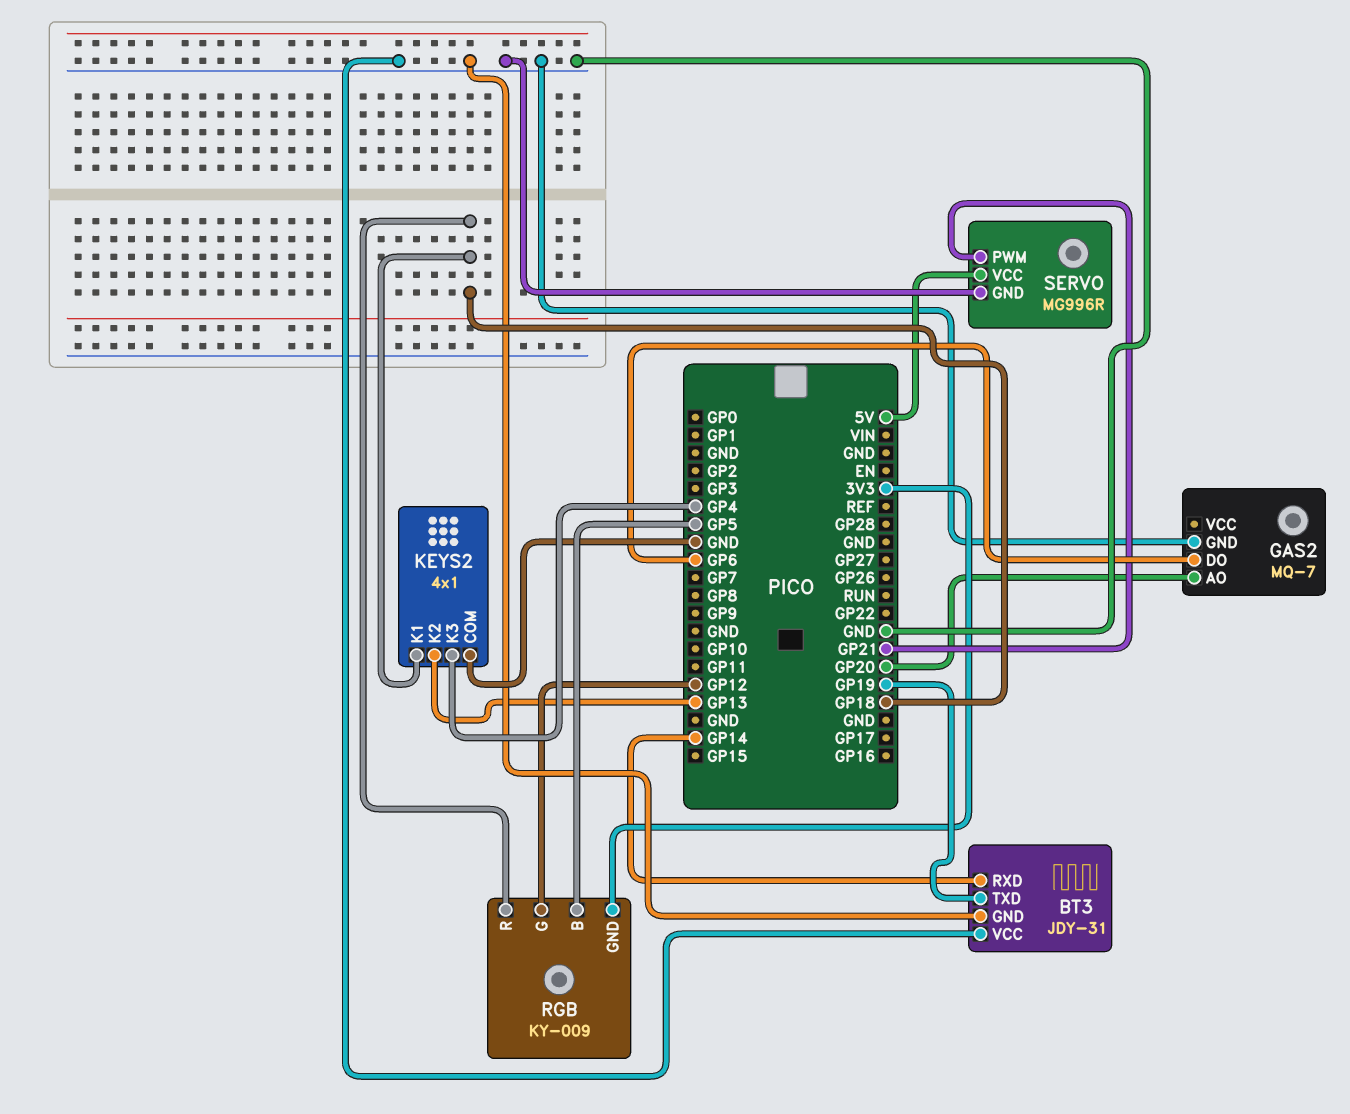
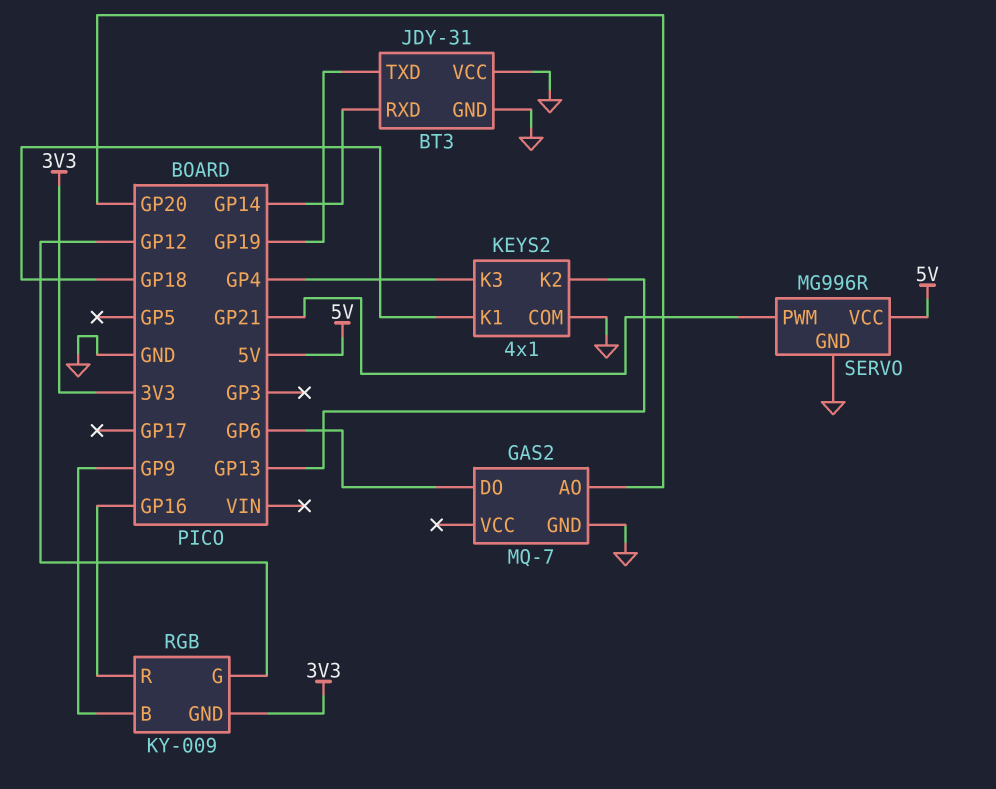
RGB pin B: GP5 -> GP9
RGB pin R: GP18 -> GP16

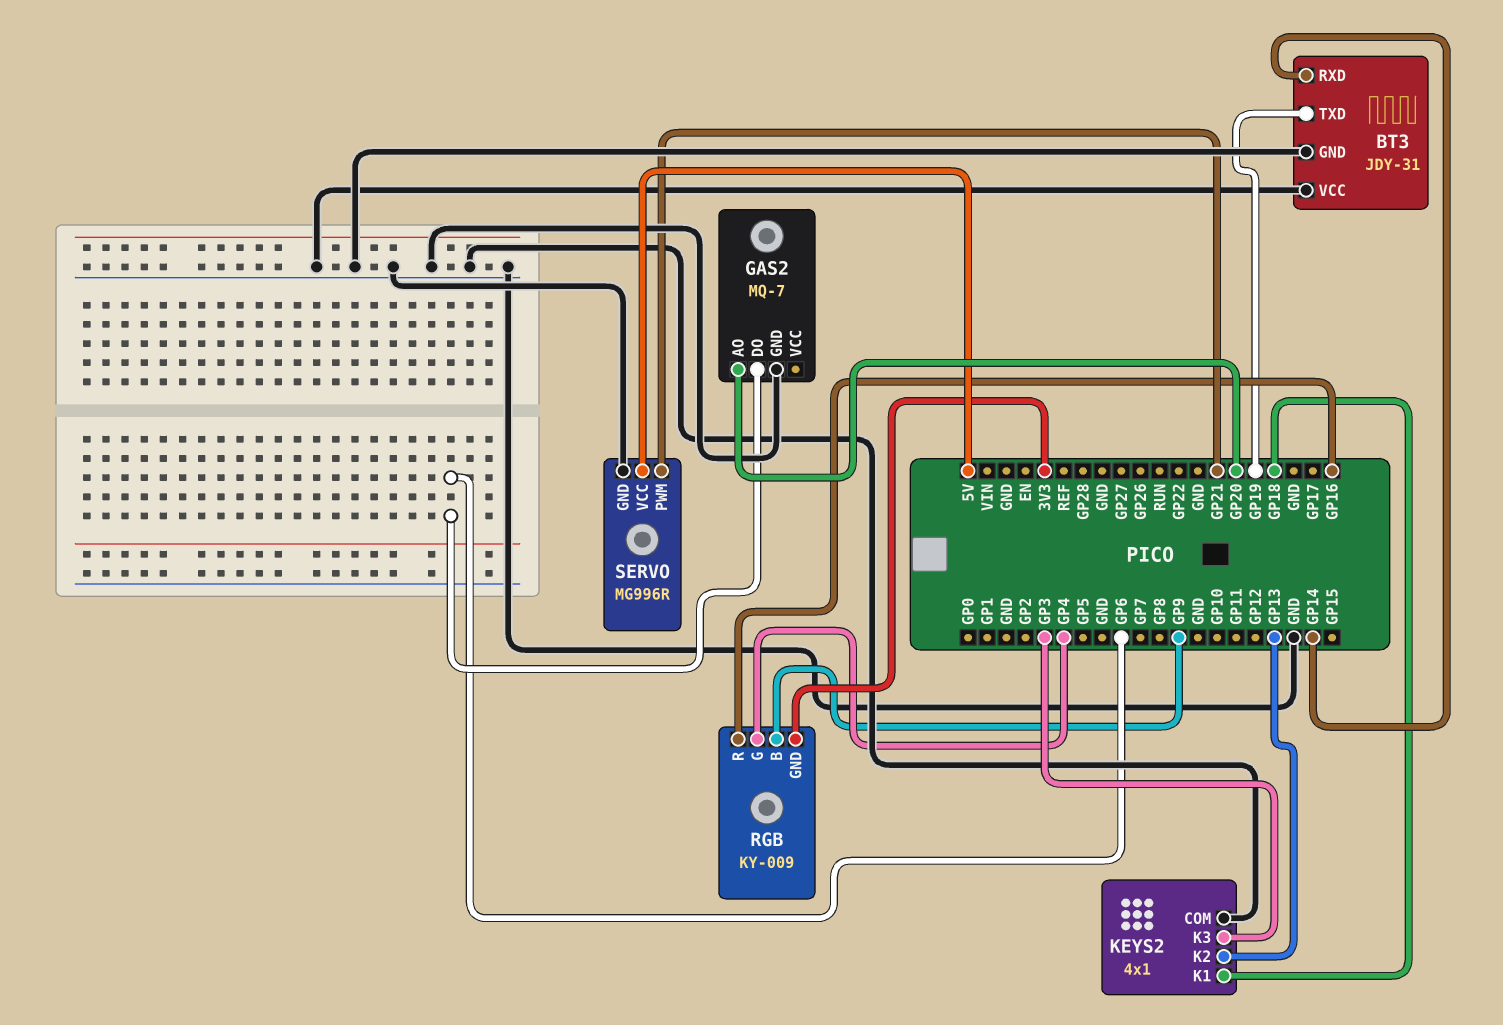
KEYS2 pin K3: GP4 -> GP3
RGB pin G: GP12 -> GP4

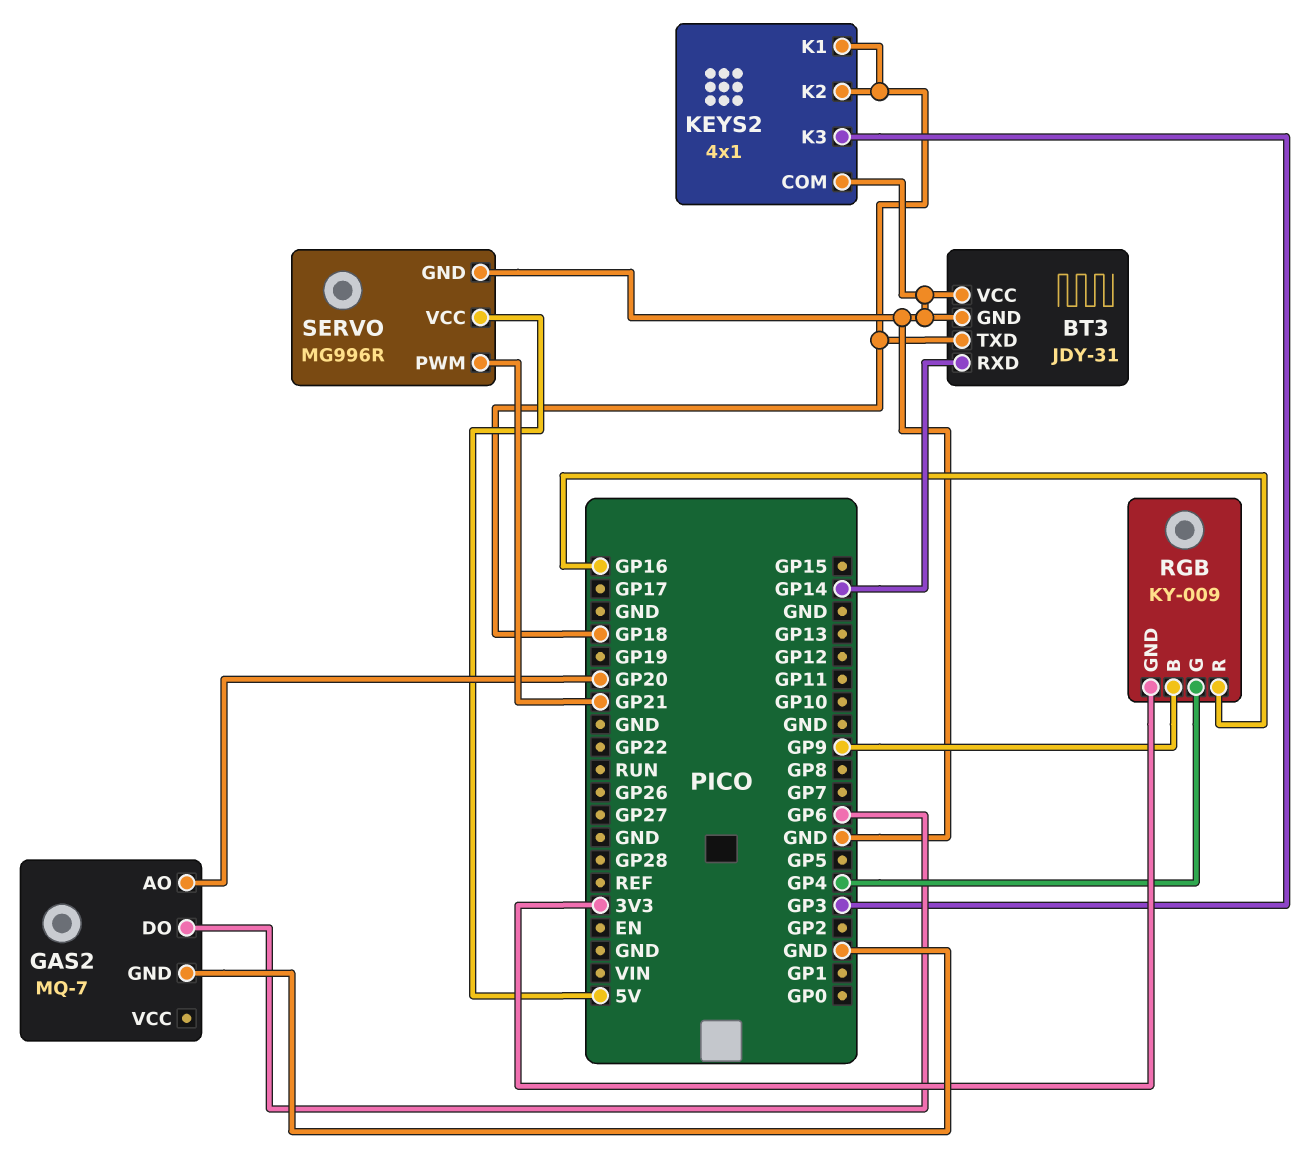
BT3 pin TXD: GP19 -> GP18
KEYS2 pin K2: GP13 -> GP18

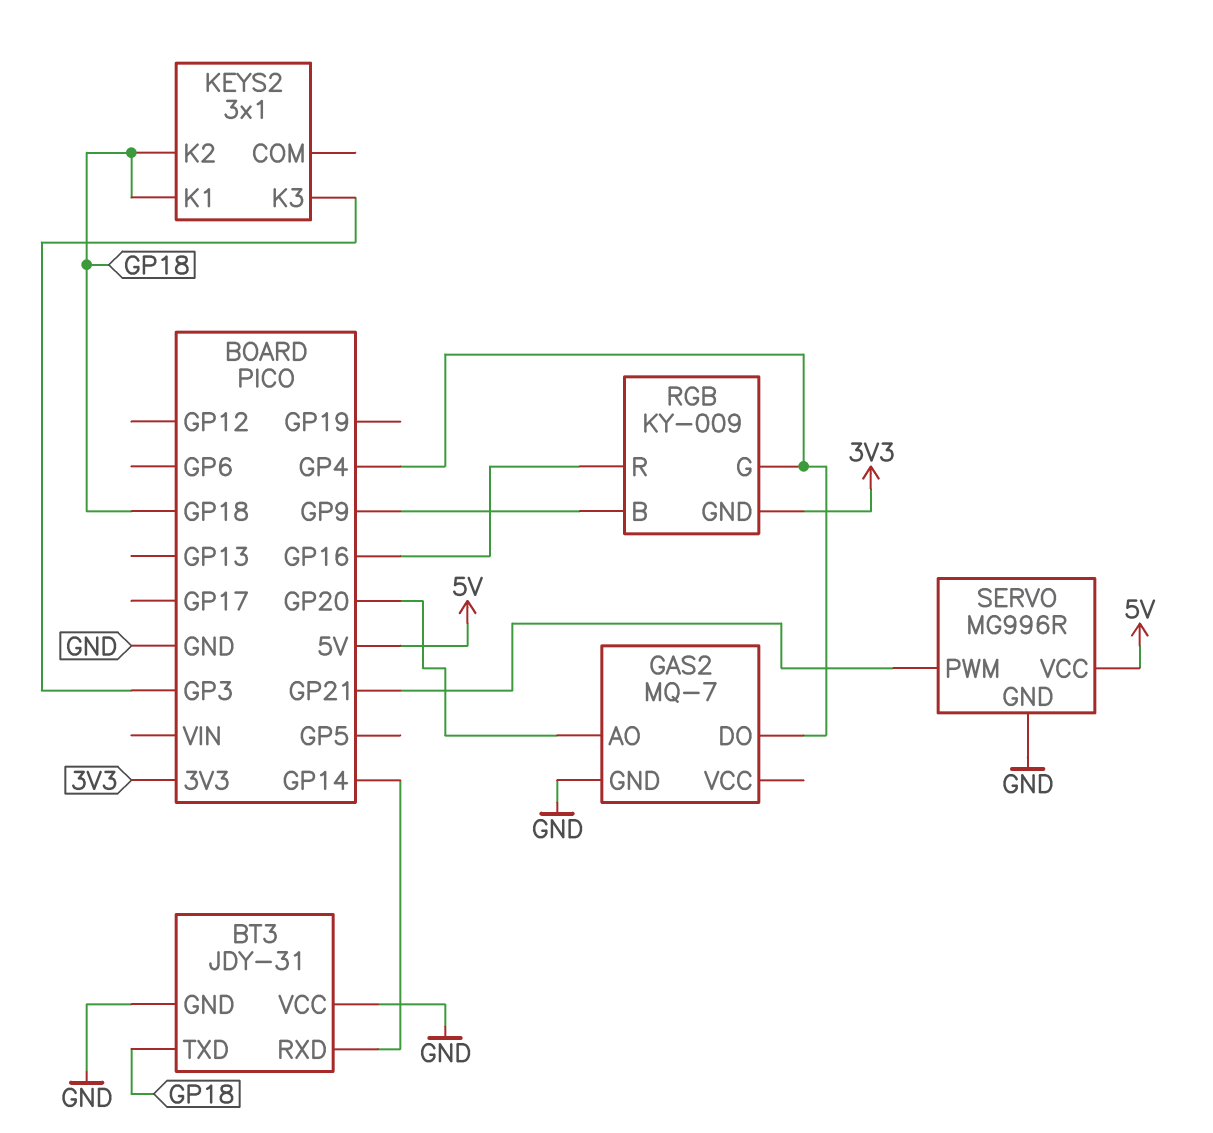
GAS2 pin DO: GP6 -> GP4
KEYS2: 4x1 -> 3x1
KEYS2 pin COM: GND -> none

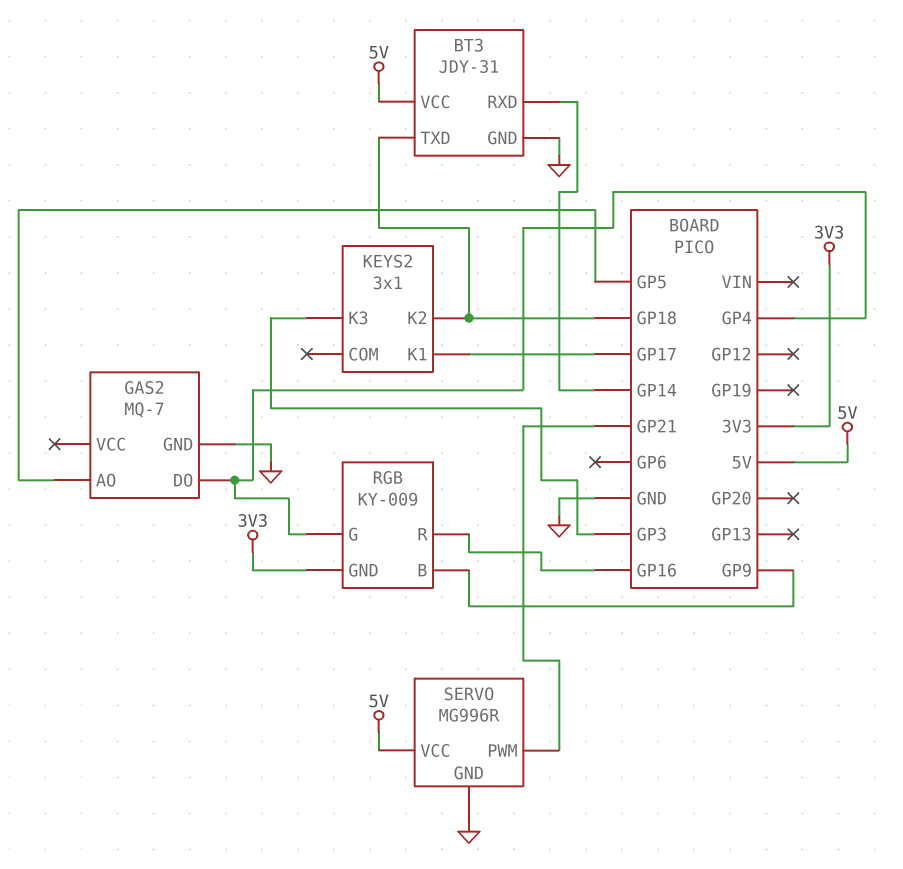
BT3 pin VCC: GND -> 5V
GAS2 pin AO: GP20 -> GP5
KEYS2 pin K1: GP18 -> GP17

